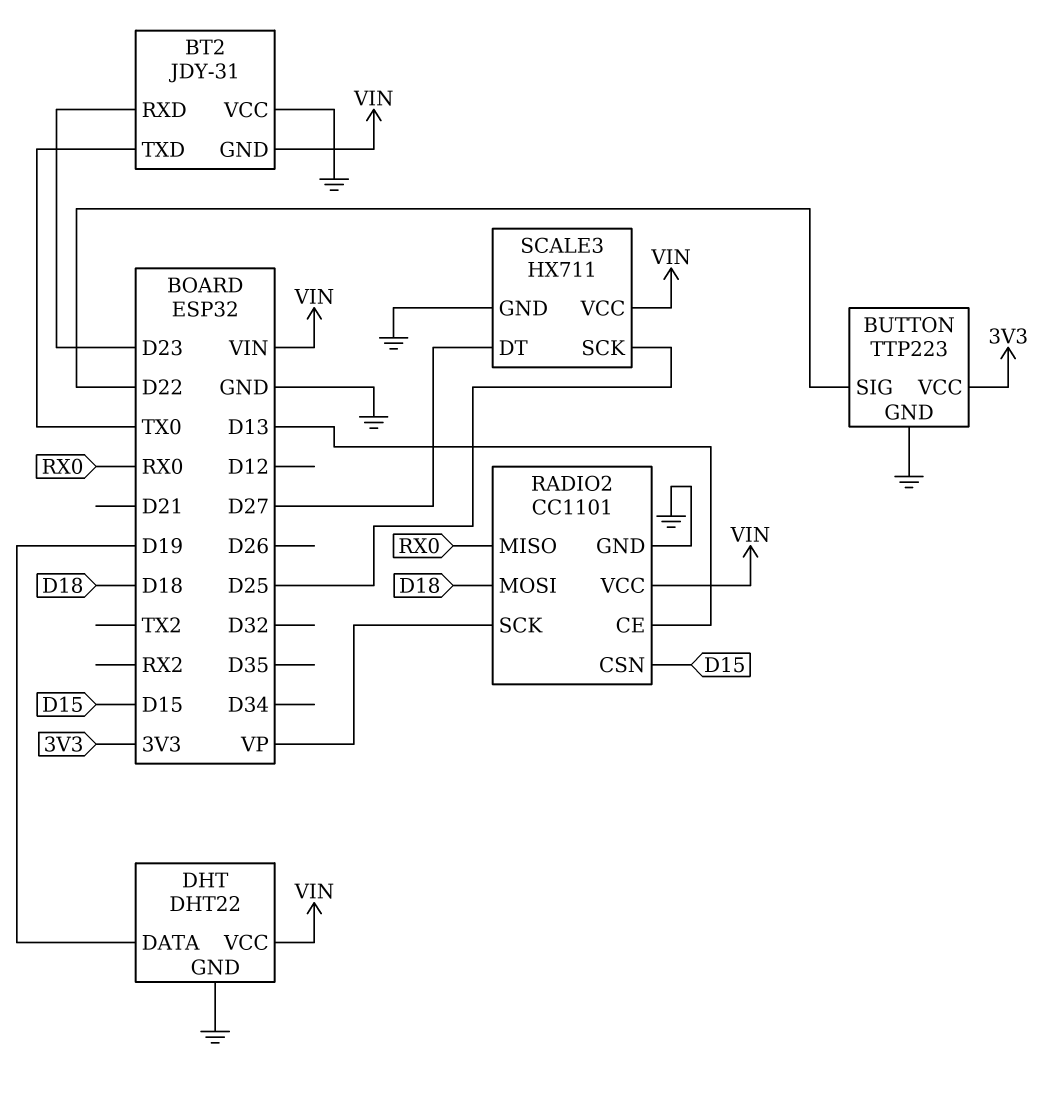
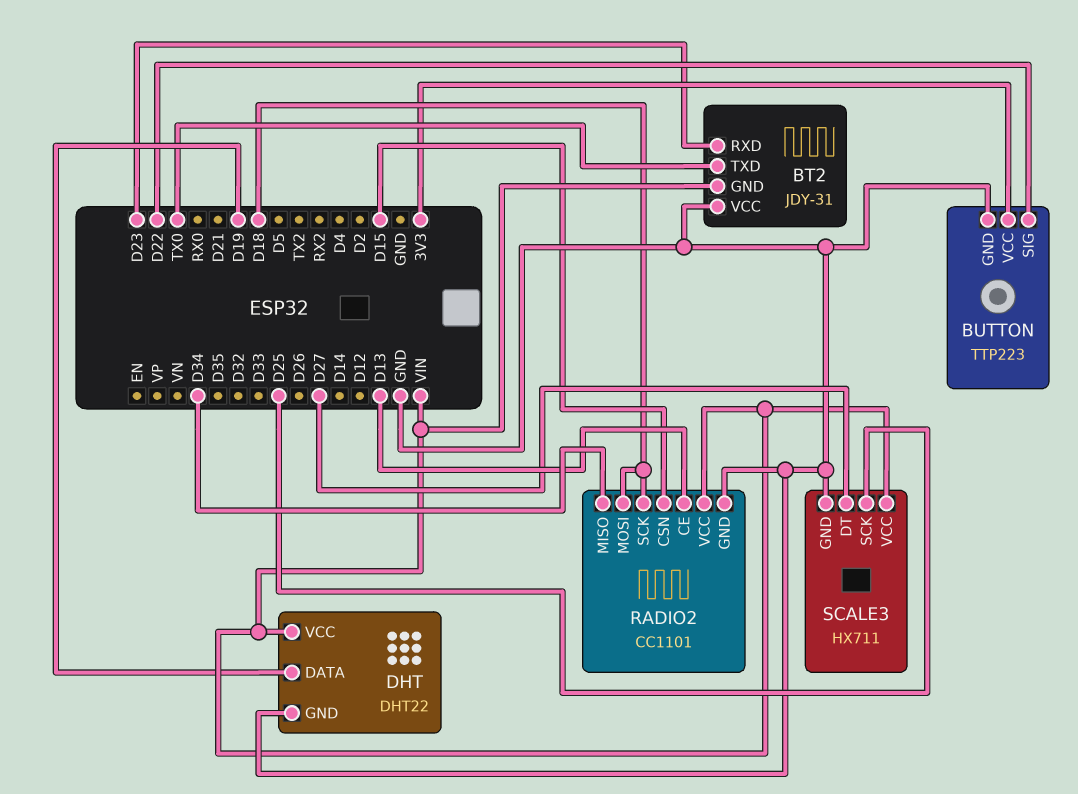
RADIO2 pin MISO: RX0 -> D34
RADIO2 pin SCK: VP -> D18

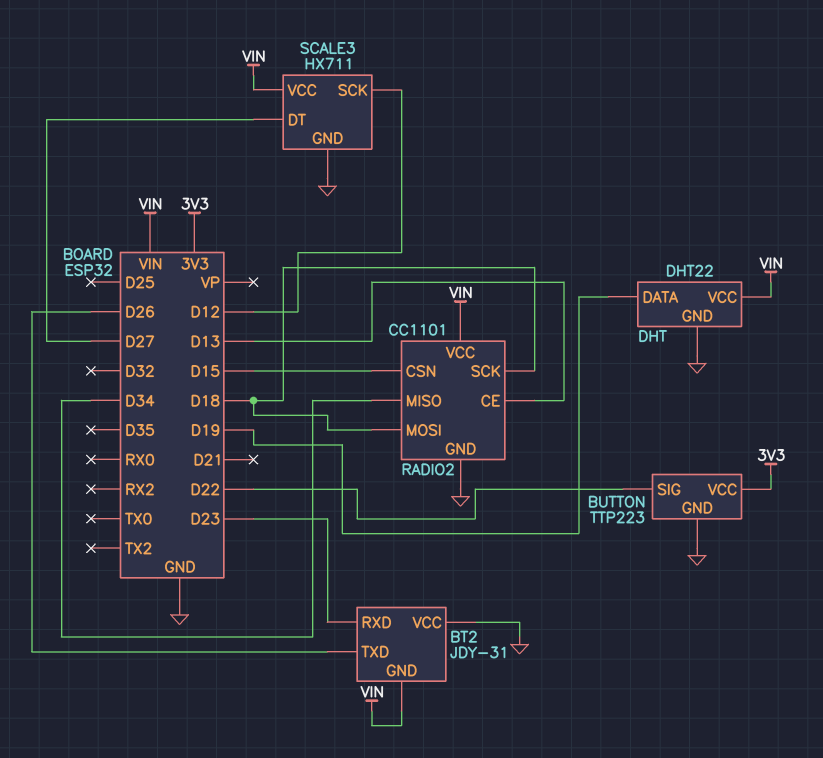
BT2 pin TXD: TX0 -> D26
SCALE3 pin SCK: D25 -> D12

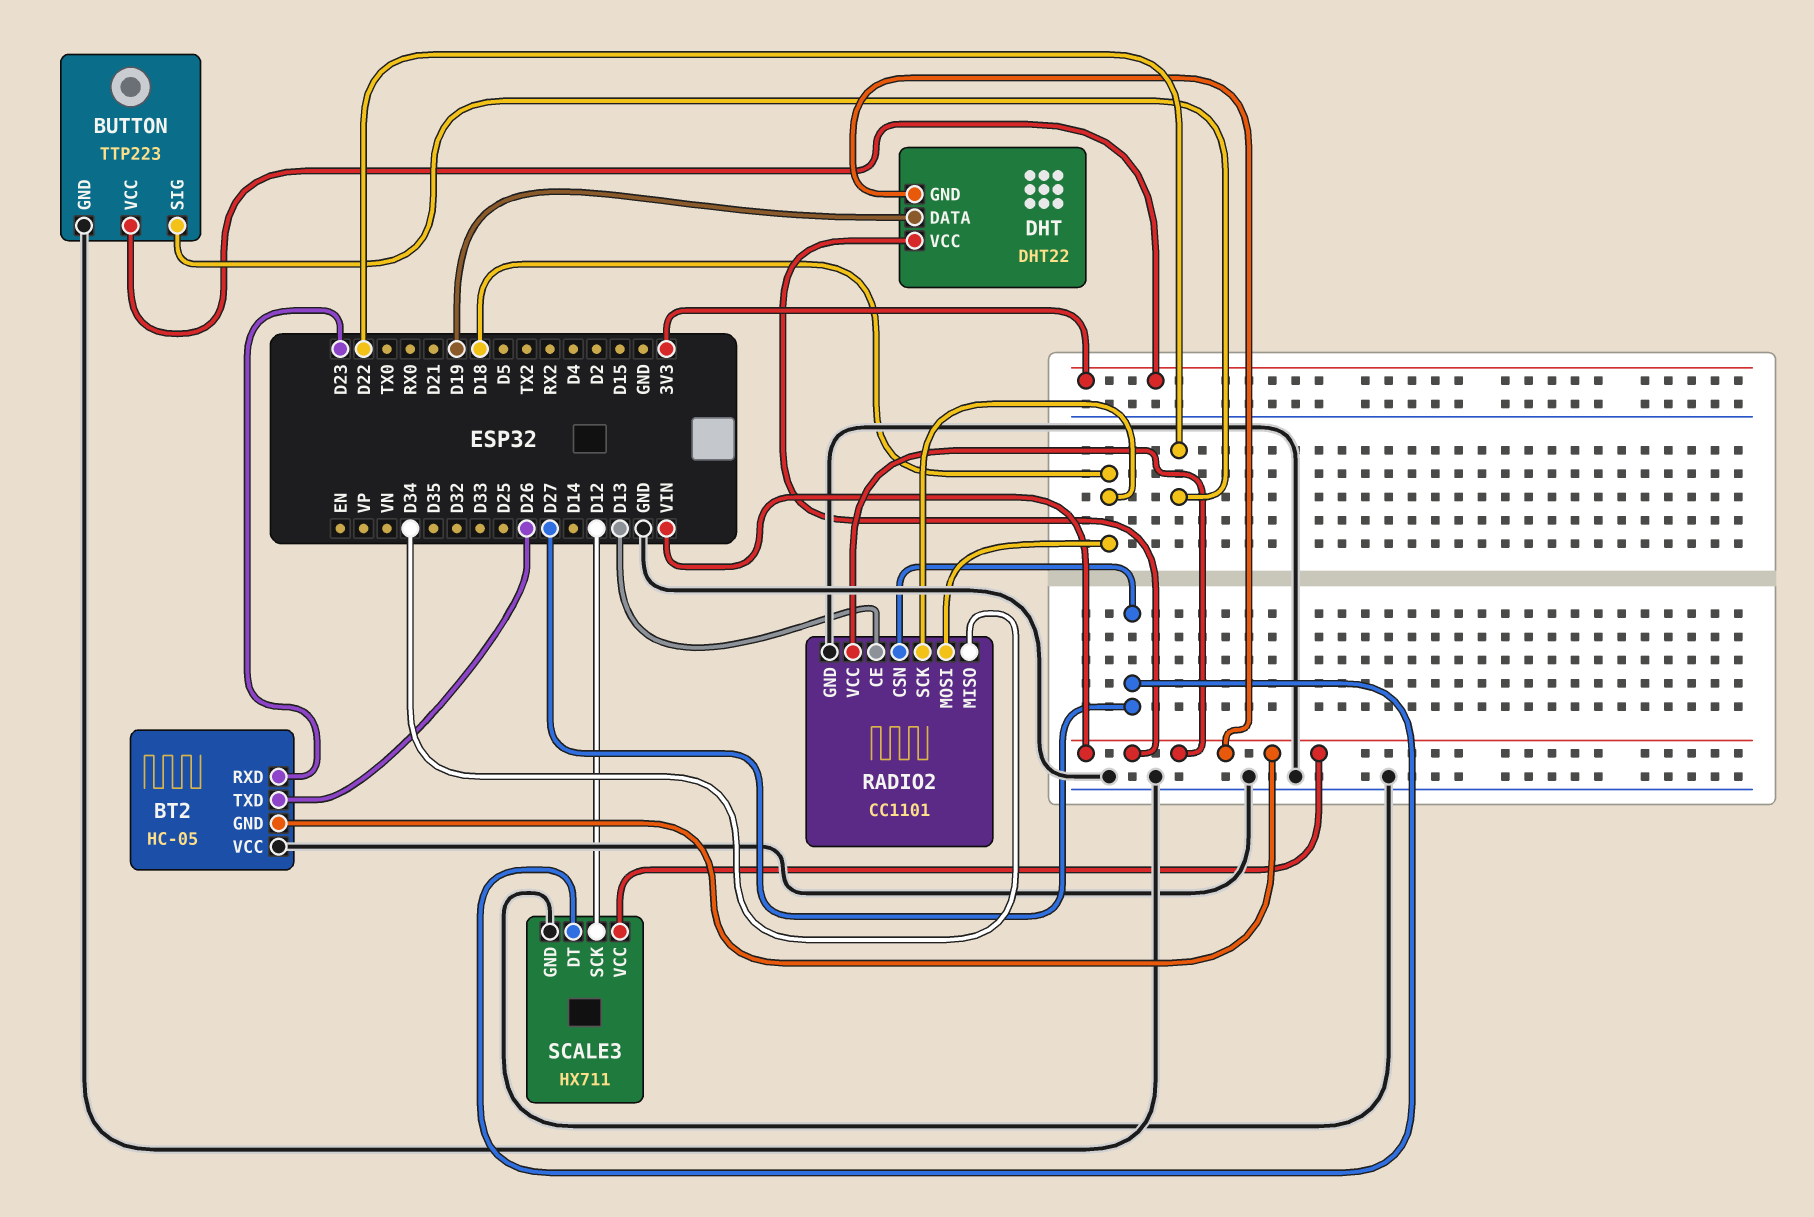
BT2: JDY-31 -> HC-05
DHT pin GND: GND -> VIN
RADIO2 pin CSN: D15 -> D27

